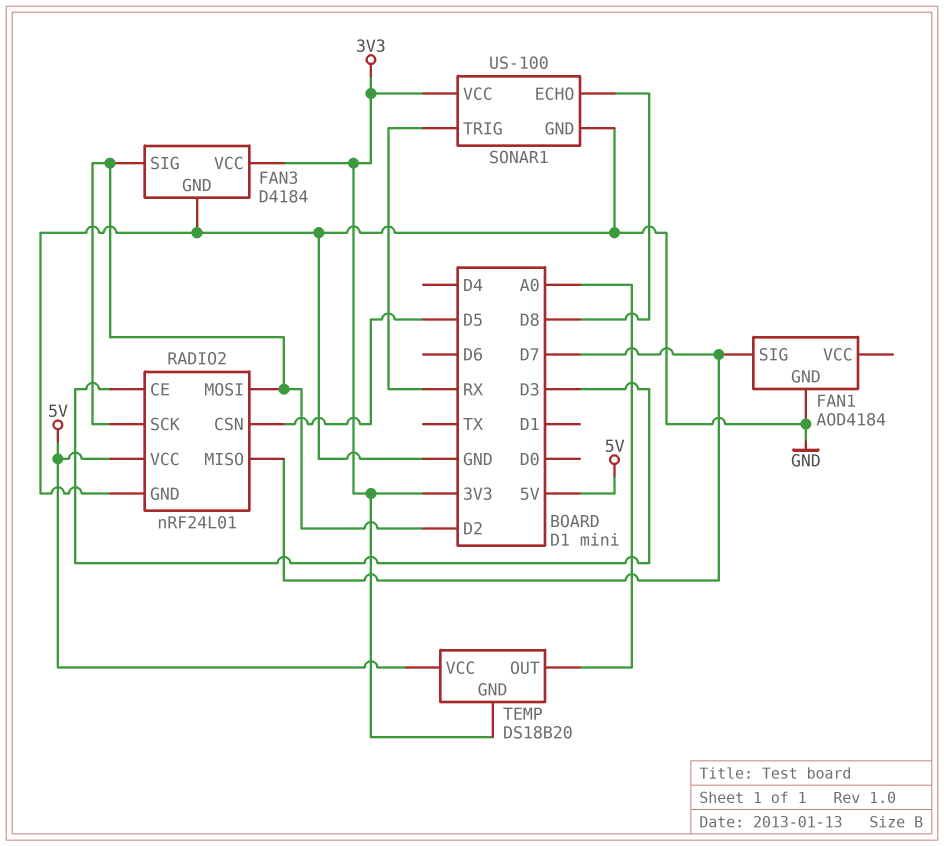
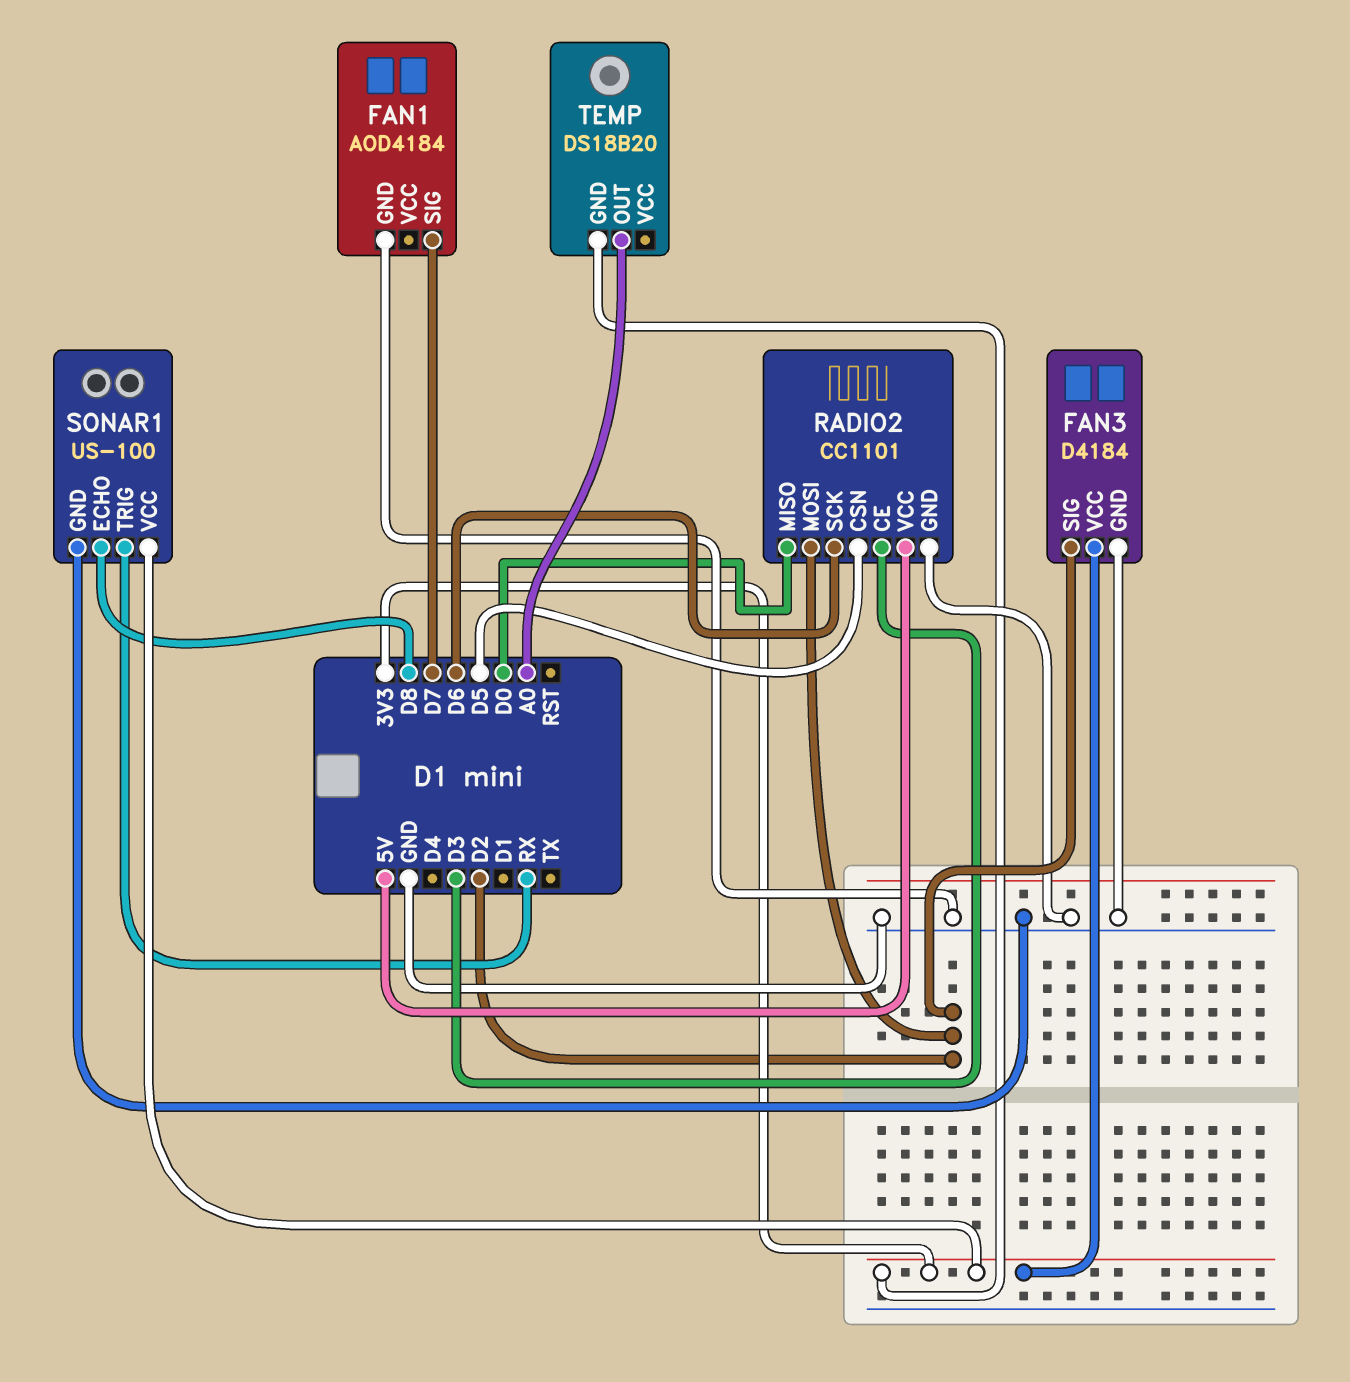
RADIO2: nRF24L01 -> CC1101
RADIO2 pin MISO: D7 -> D0
RADIO2 pin SCK: D2 -> D6
TEMP pin VCC: 5V -> none

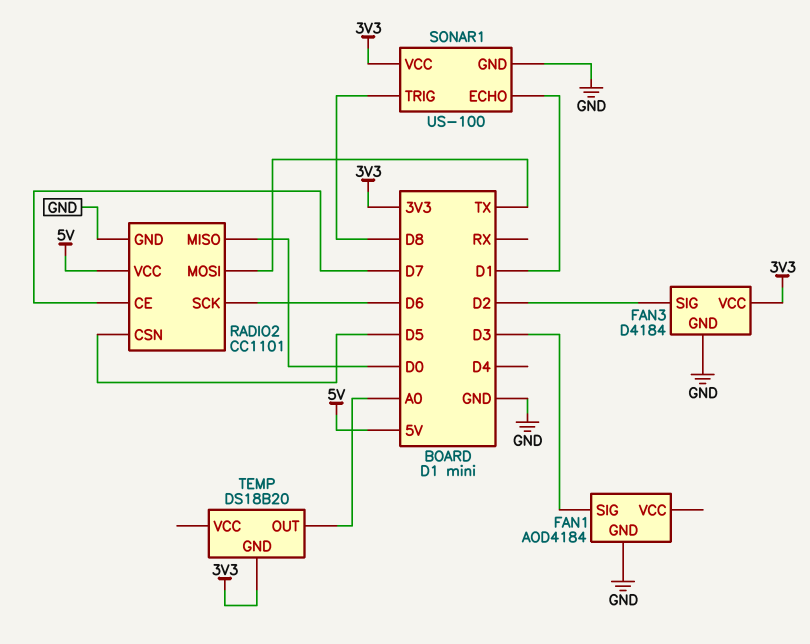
FAN1 pin SIG: D7 -> D3
RADIO2 pin CE: D3 -> D7
RADIO2 pin MOSI: D2 -> TX
SONAR1 pin ECHO: D8 -> D1
SONAR1 pin TRIG: RX -> D8

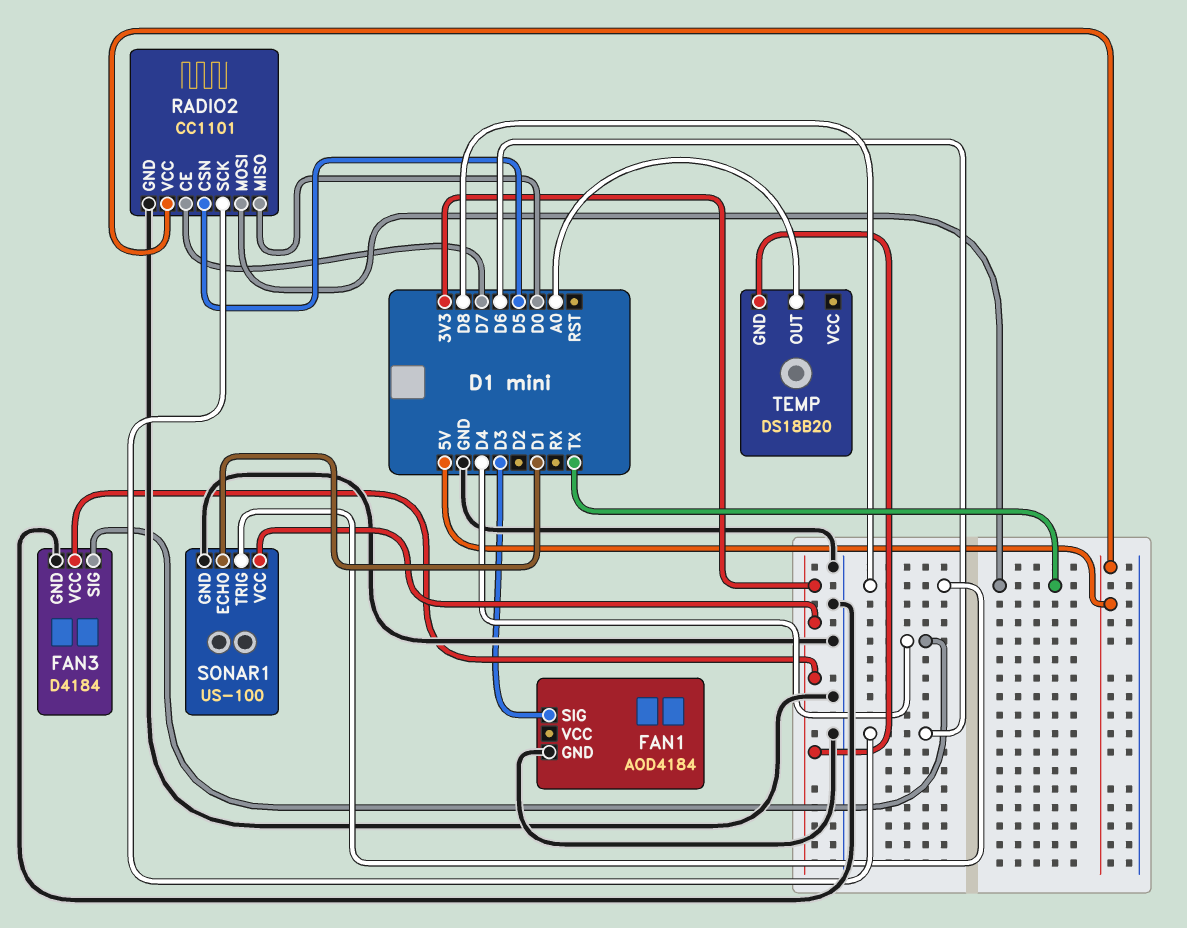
FAN3 pin SIG: D2 -> D4

